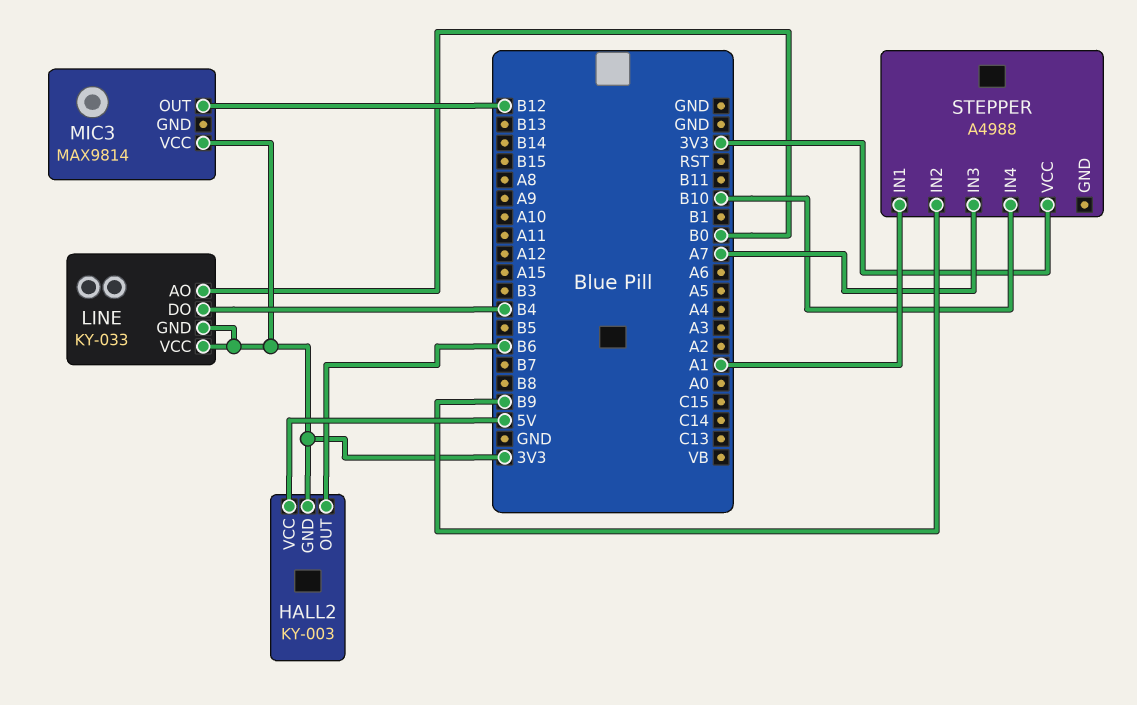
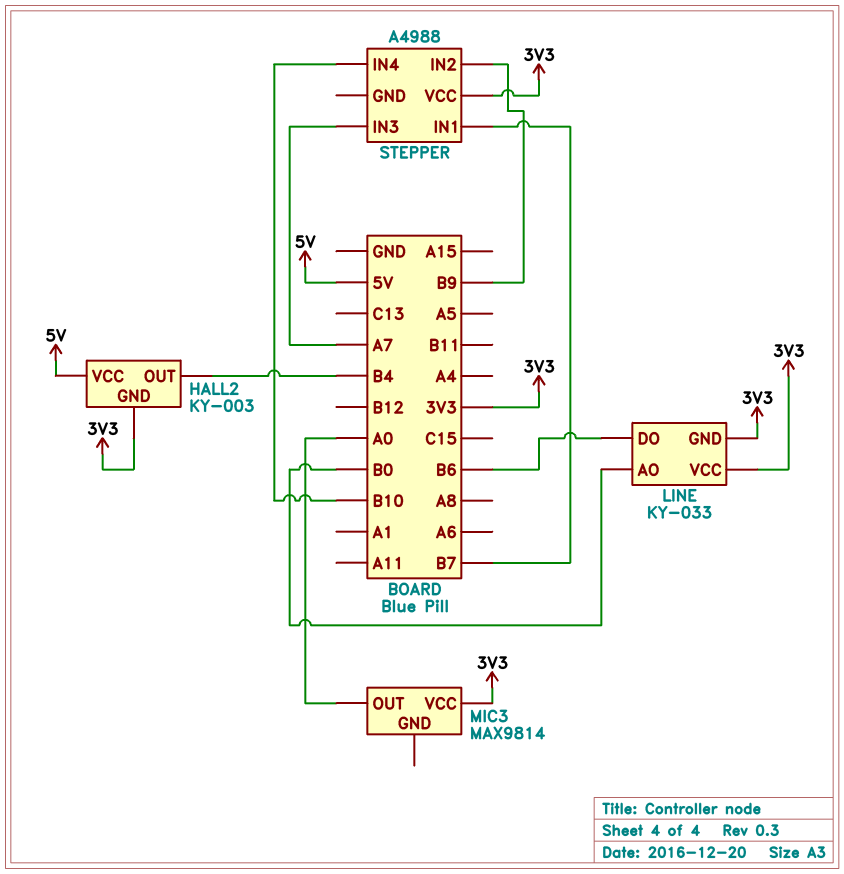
HALL2 pin OUT: B6 -> B4
LINE pin DO: B4 -> B6
MIC3 pin OUT: B12 -> A0
STEPPER pin IN1: A1 -> B7

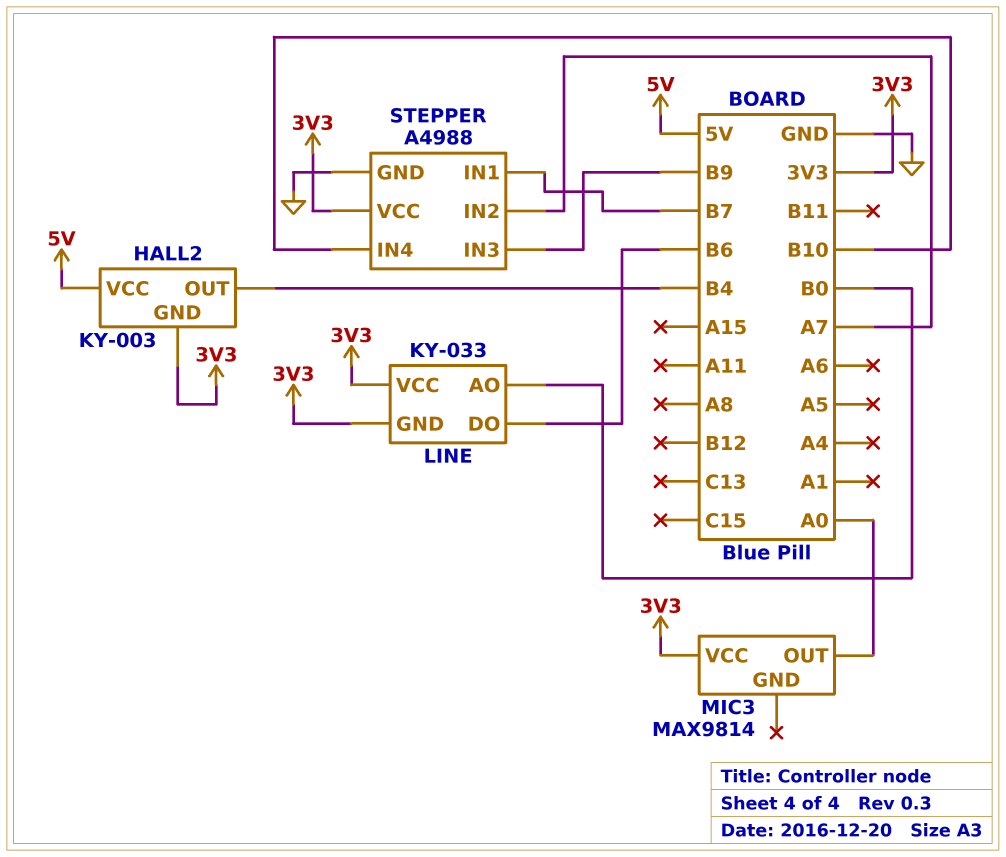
STEPPER pin GND: none -> GND
STEPPER pin IN2: B9 -> A7
STEPPER pin IN3: A7 -> B9

